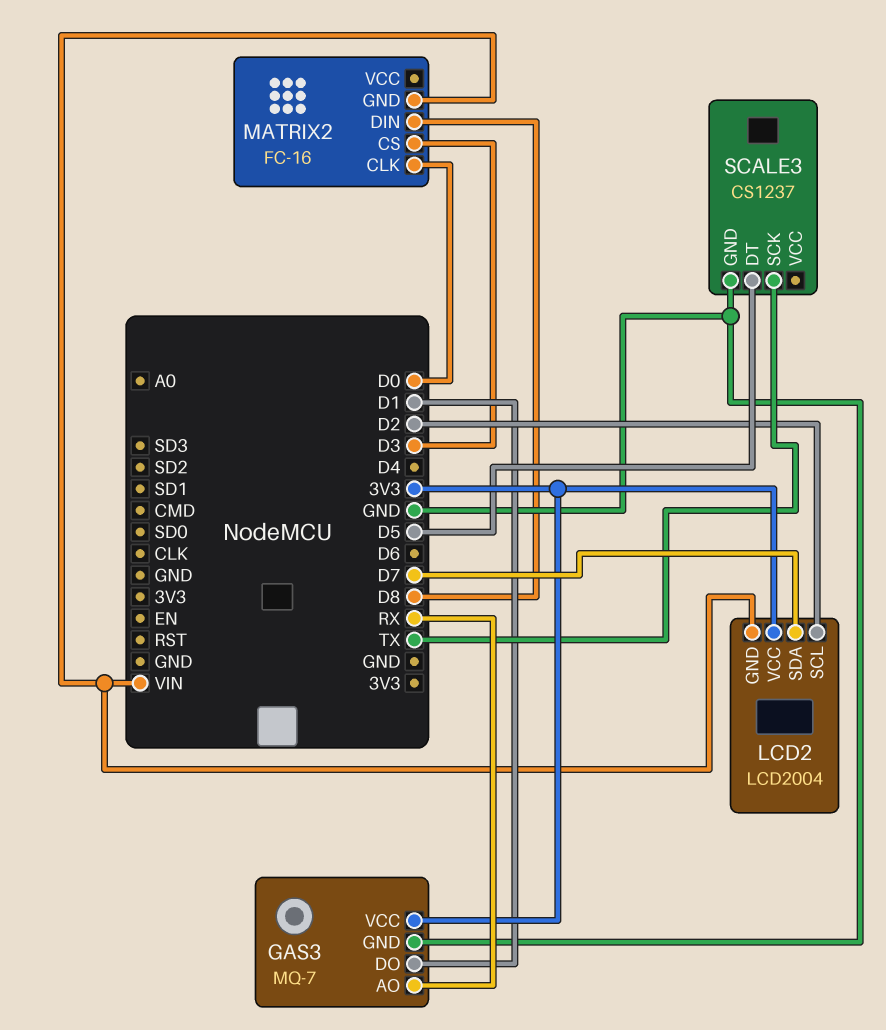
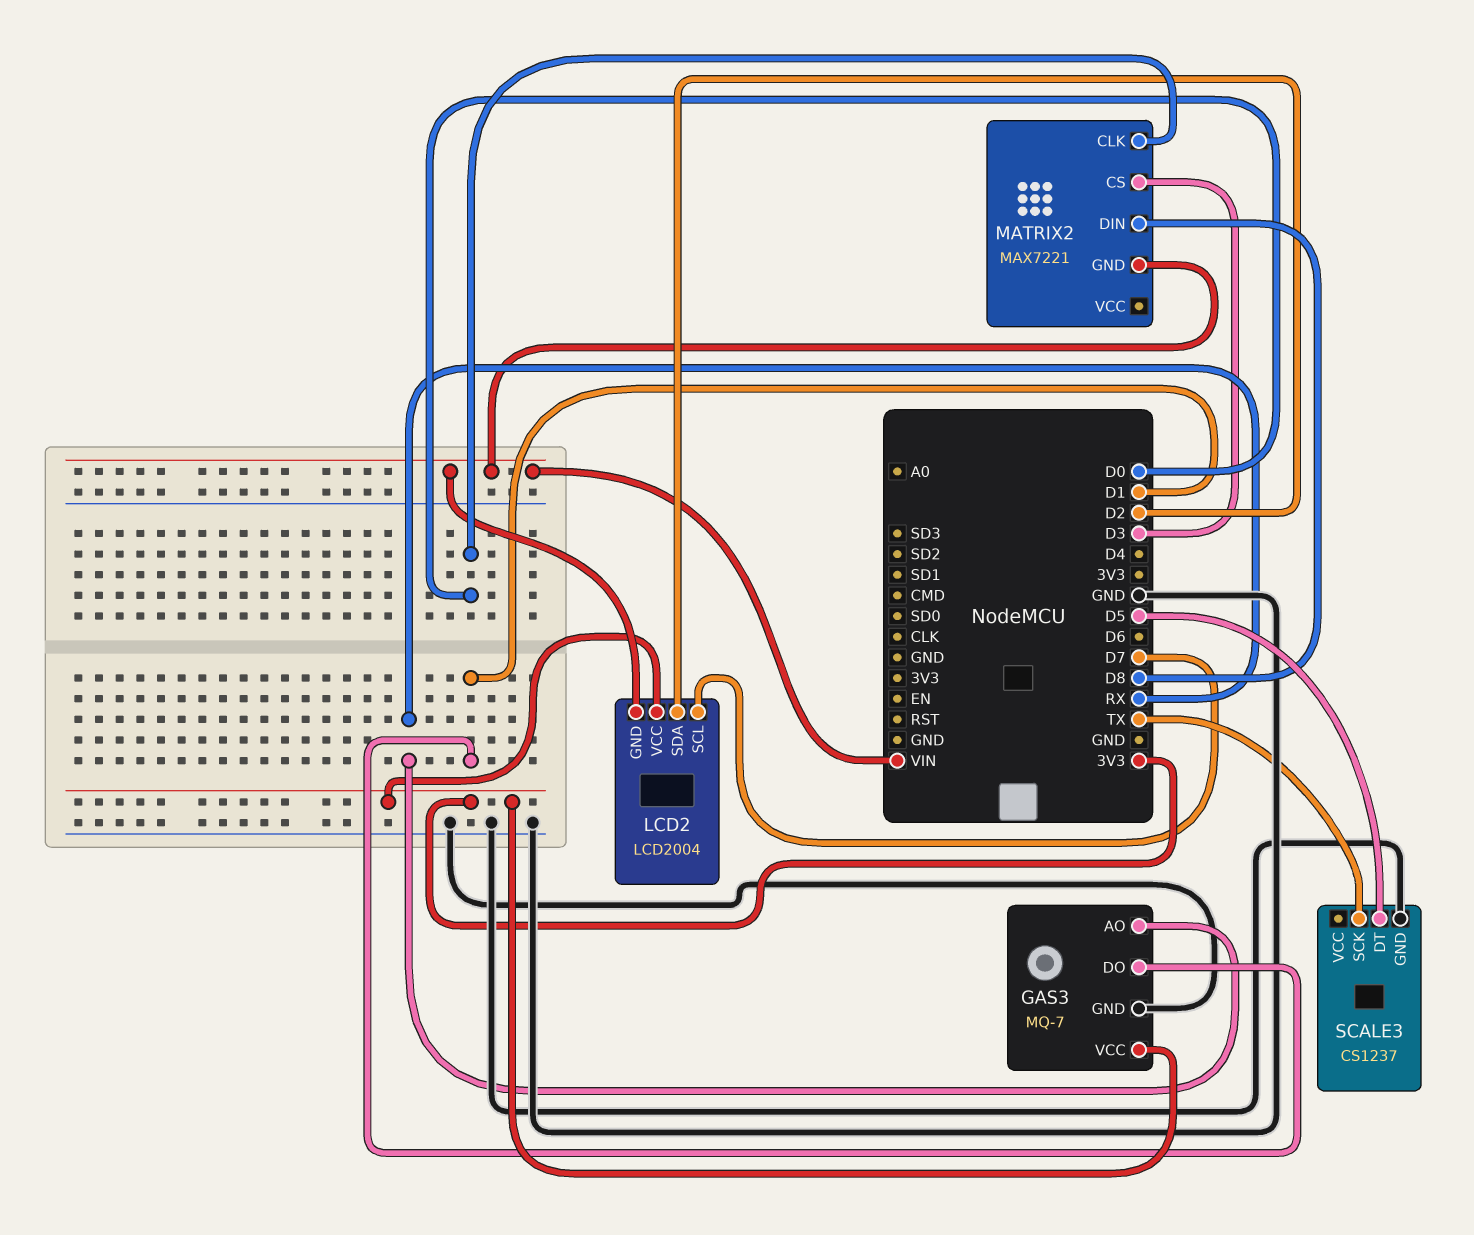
LCD2 pin SCL: D2 -> D7
LCD2 pin SDA: D7 -> D2
MATRIX2: FC-16 -> MAX7221

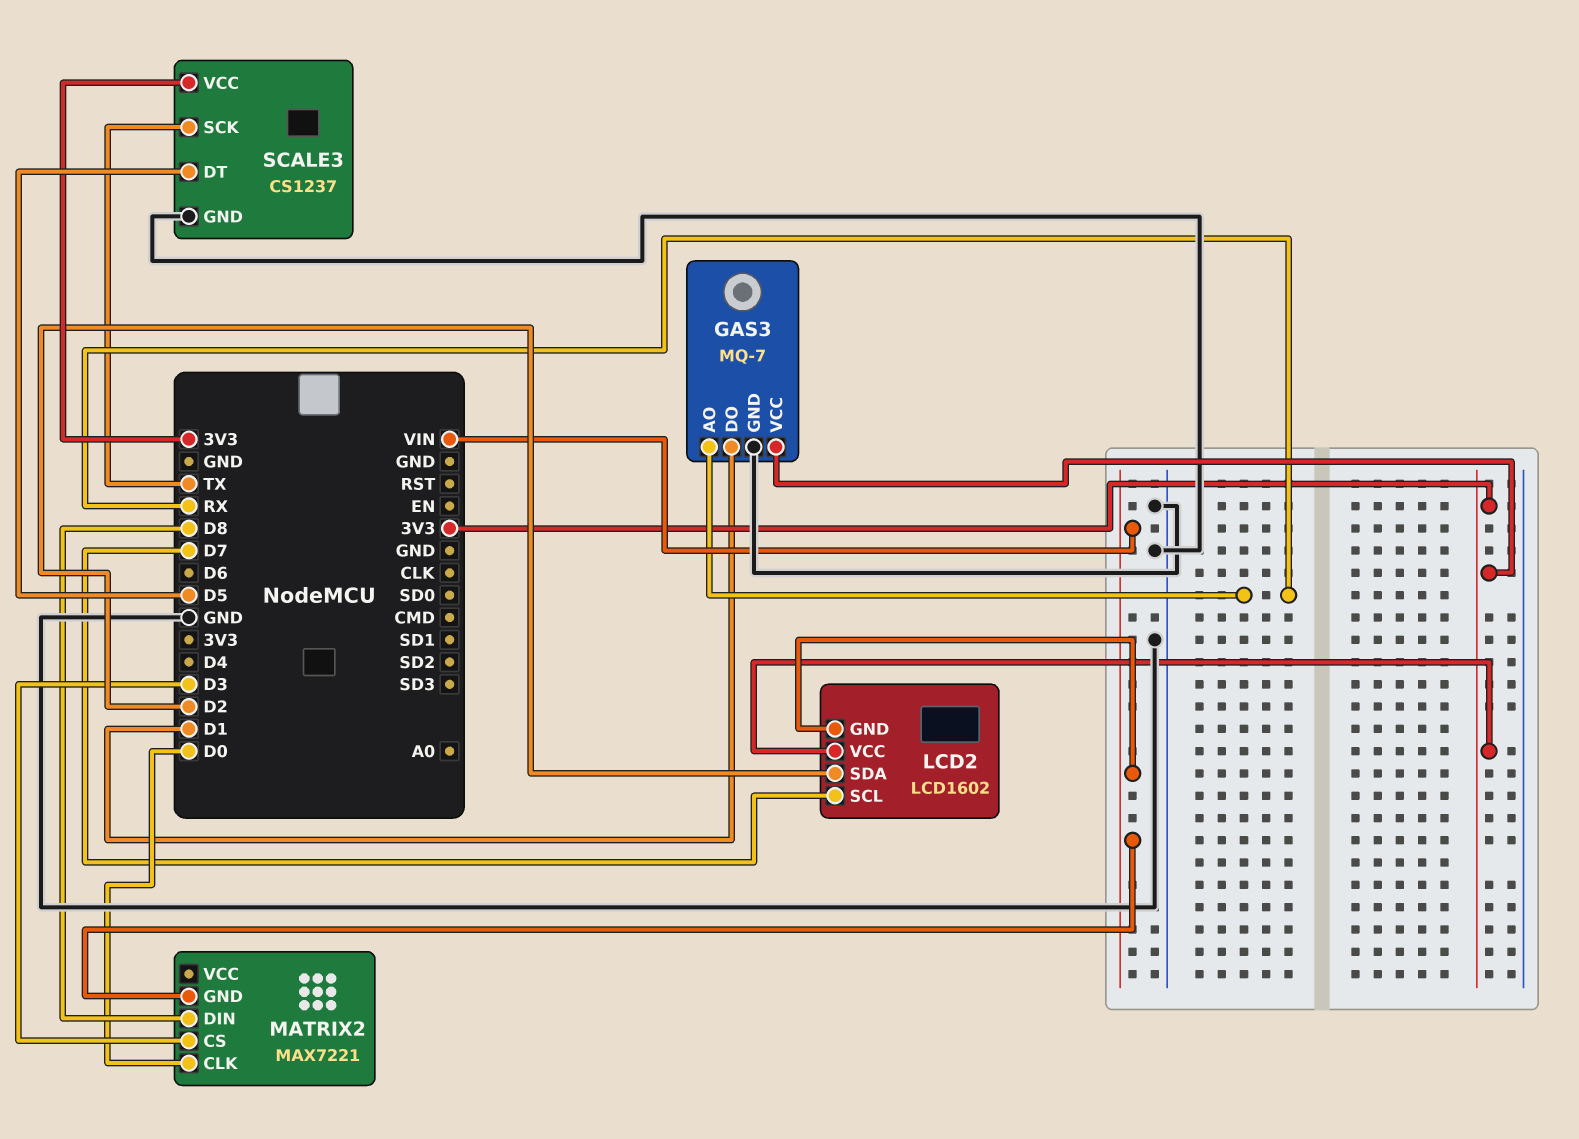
LCD2: LCD2004 -> LCD1602
SCALE3 pin VCC: none -> 3V3

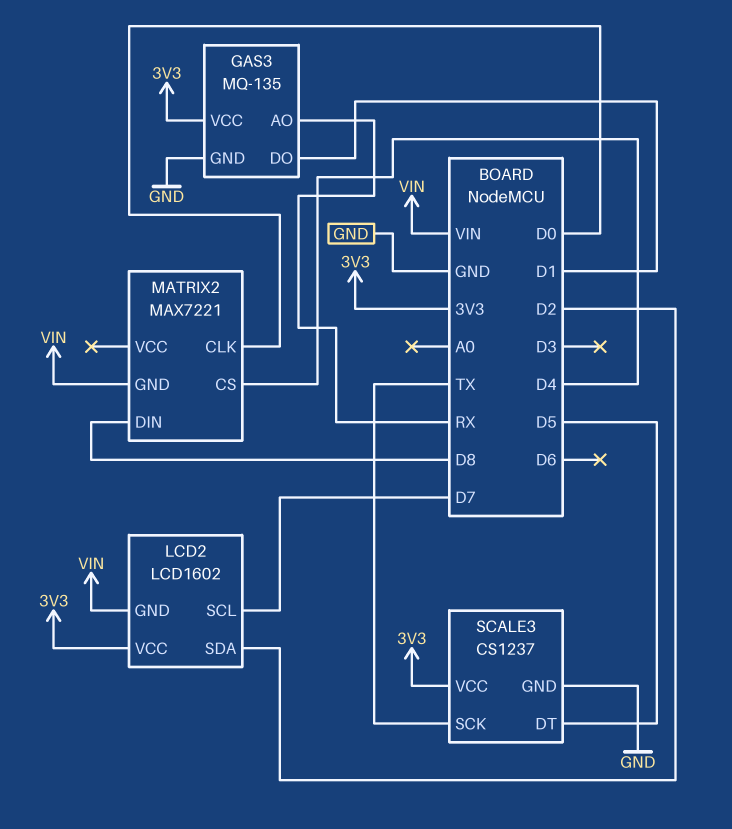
GAS3: MQ-7 -> MQ-135
MATRIX2 pin CS: D3 -> D4

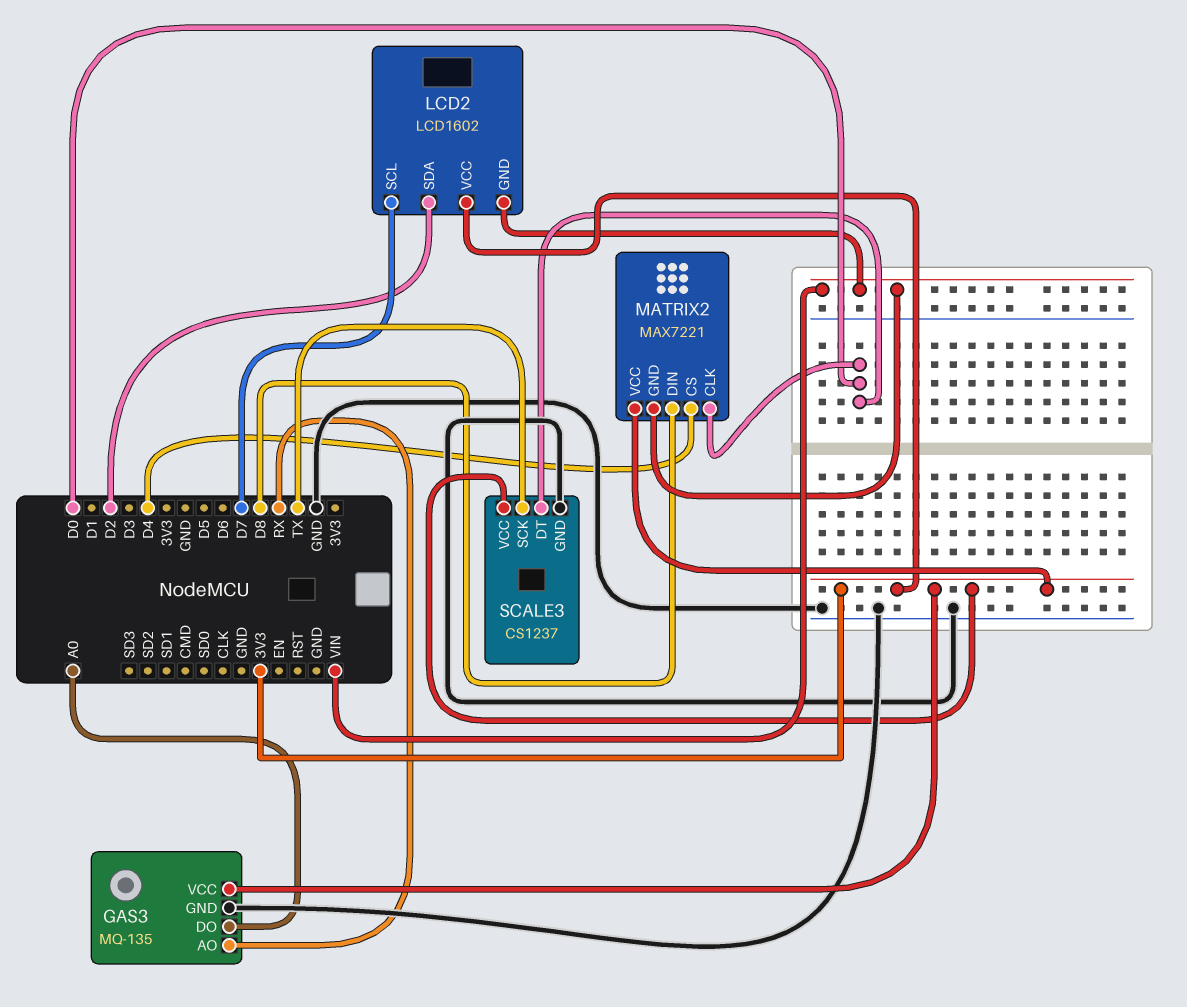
GAS3 pin DO: D1 -> A0
MATRIX2 pin VCC: none -> 3V3
SCALE3 pin DT: D5 -> D0

